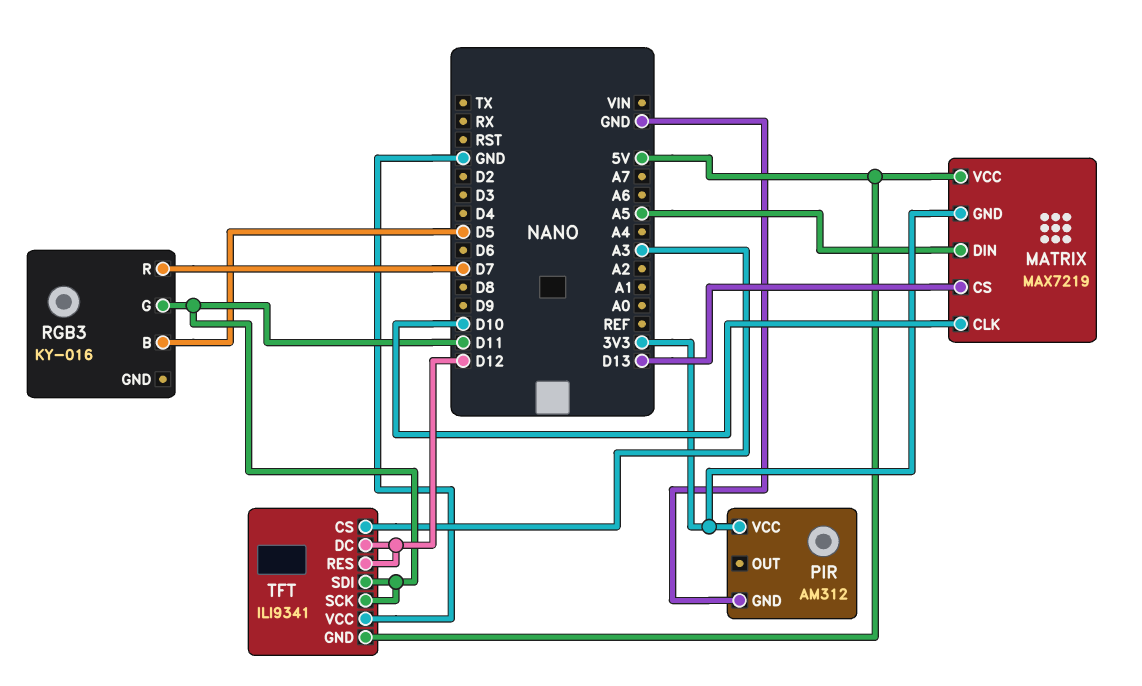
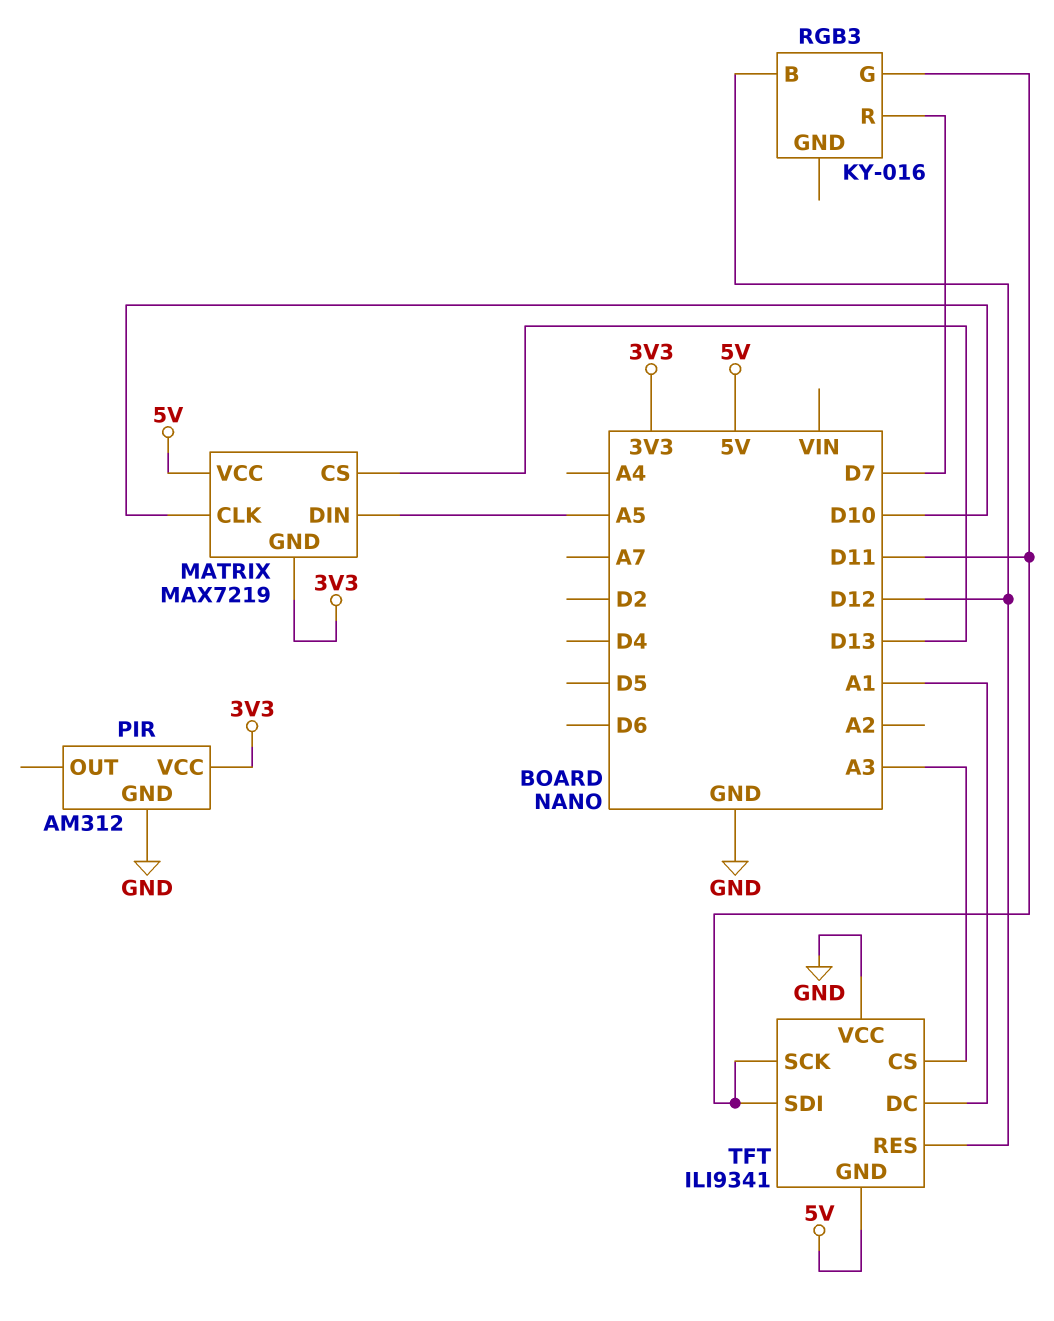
RGB3 pin B: D5 -> D12
TFT pin DC: D12 -> A1

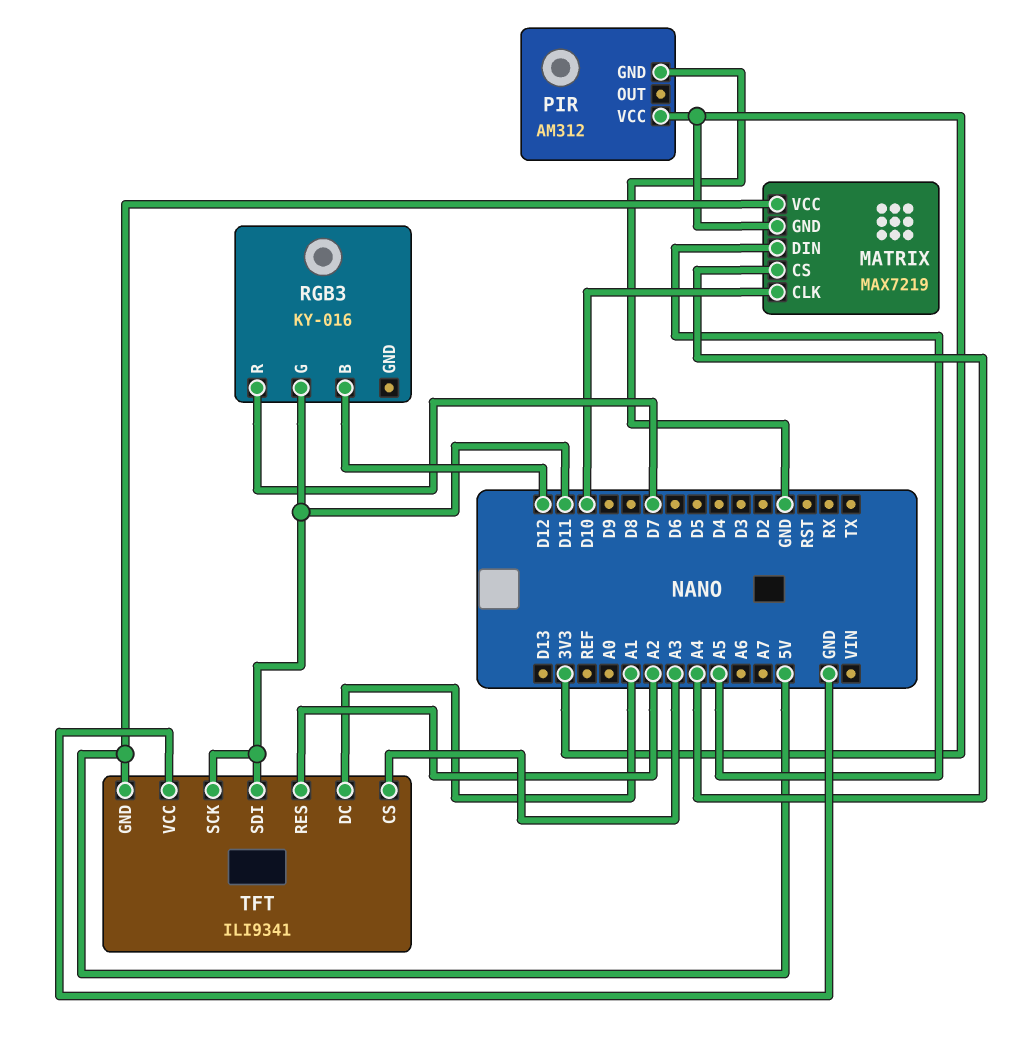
MATRIX pin CS: D13 -> A4
TFT pin RES: D12 -> A2

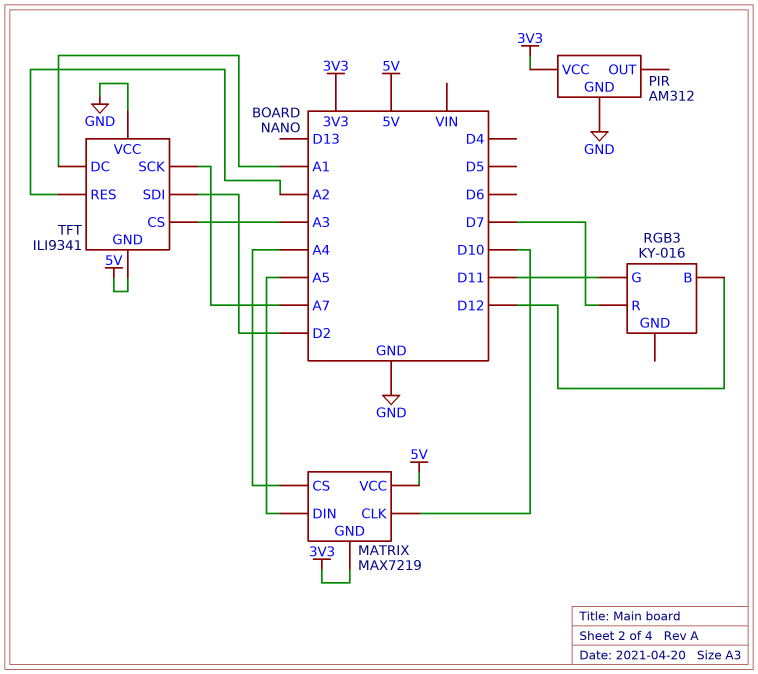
TFT pin SCK: D11 -> A7
TFT pin SDI: D11 -> D2

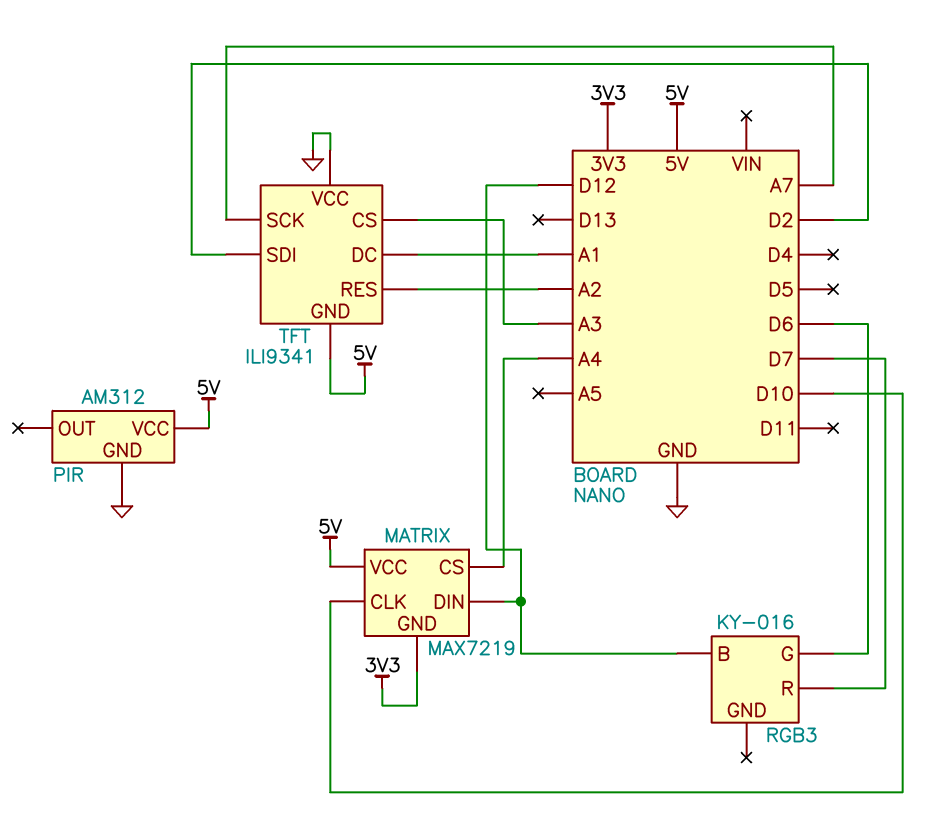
MATRIX pin DIN: A5 -> D12
PIR pin VCC: 3V3 -> 5V
RGB3 pin G: D11 -> D6

